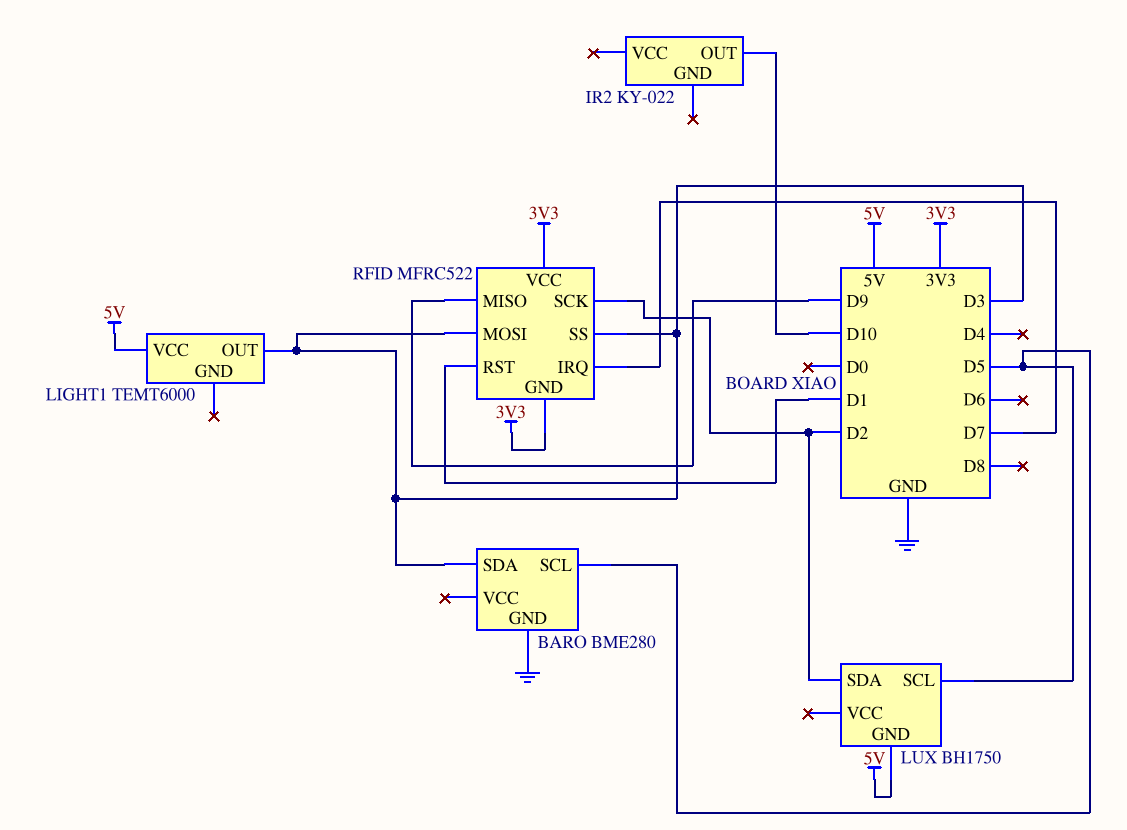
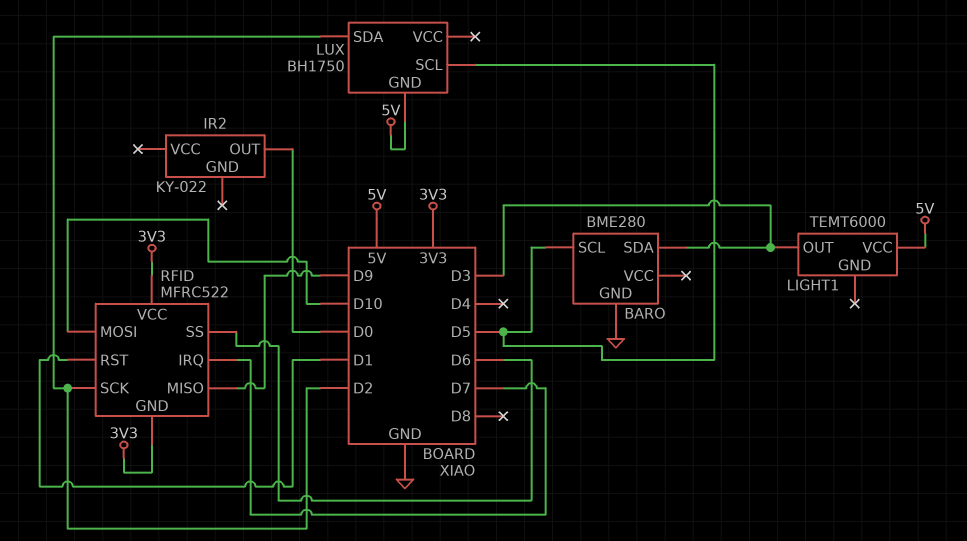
IR2 pin OUT: D10 -> D0
RFID pin MOSI: D3 -> D10
RFID pin SS: D3 -> D6

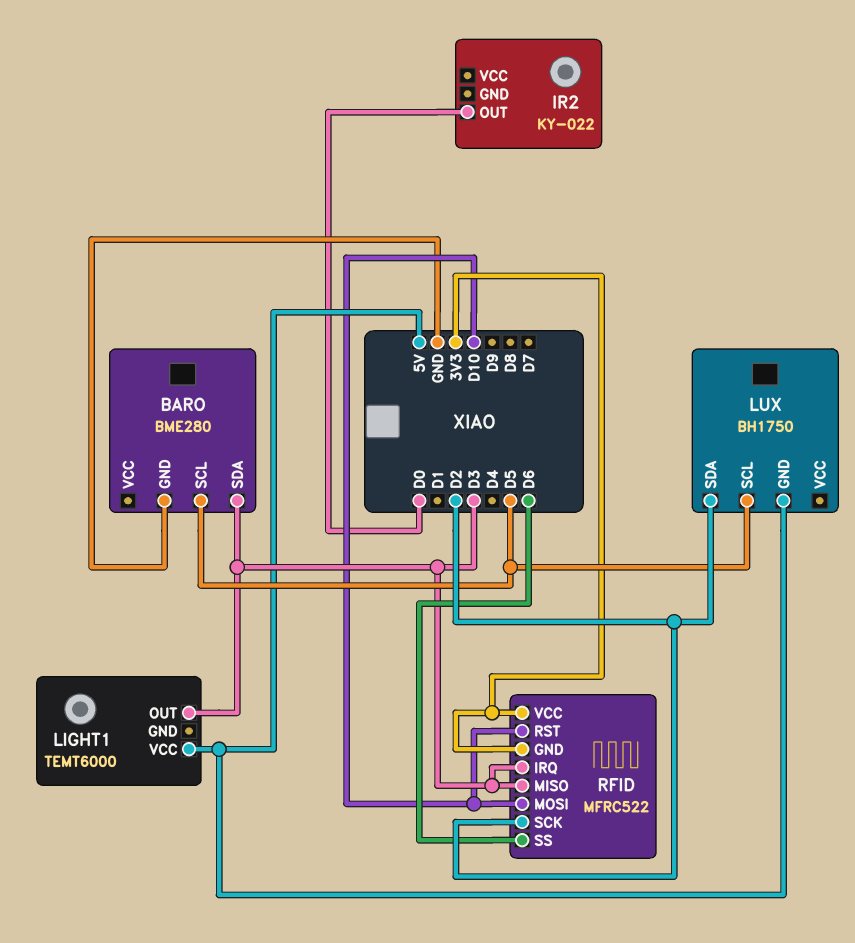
RFID pin IRQ: D7 -> D3
RFID pin MISO: D9 -> D3
RFID pin RST: D1 -> D10

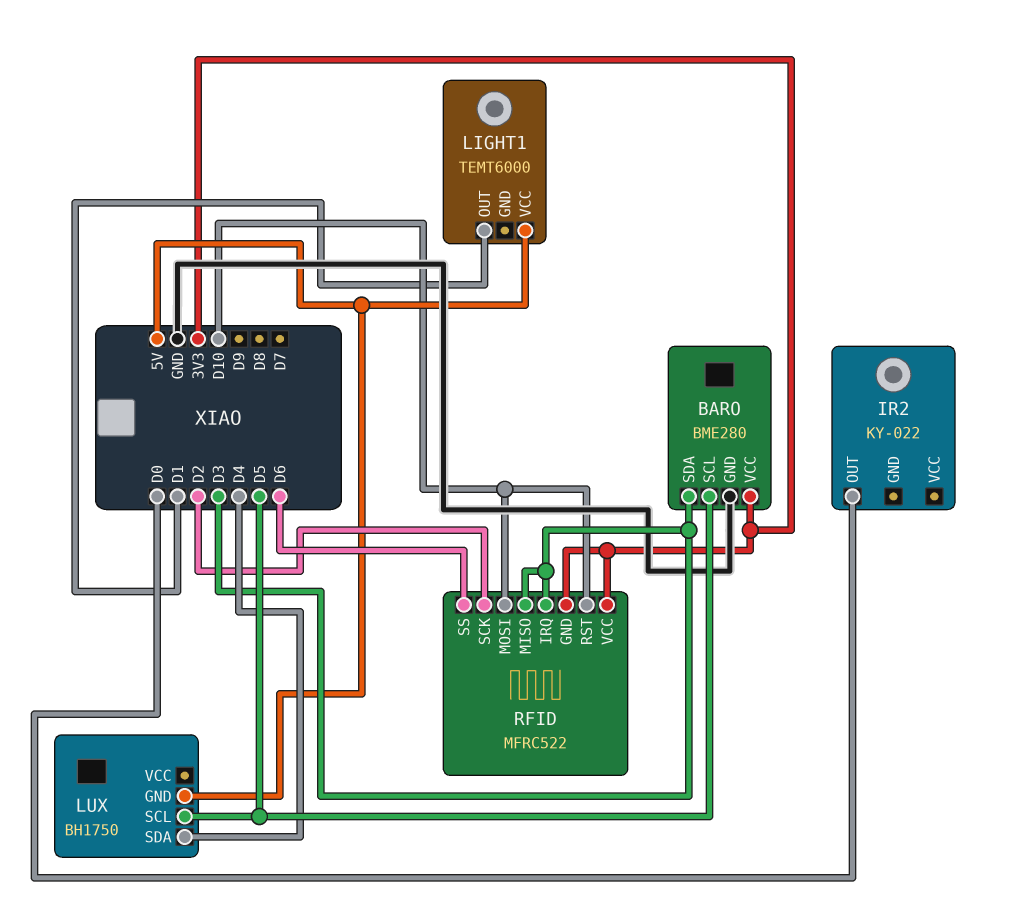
BARO pin VCC: none -> 3V3
LIGHT1 pin OUT: D3 -> D1
LUX pin SDA: D2 -> D4

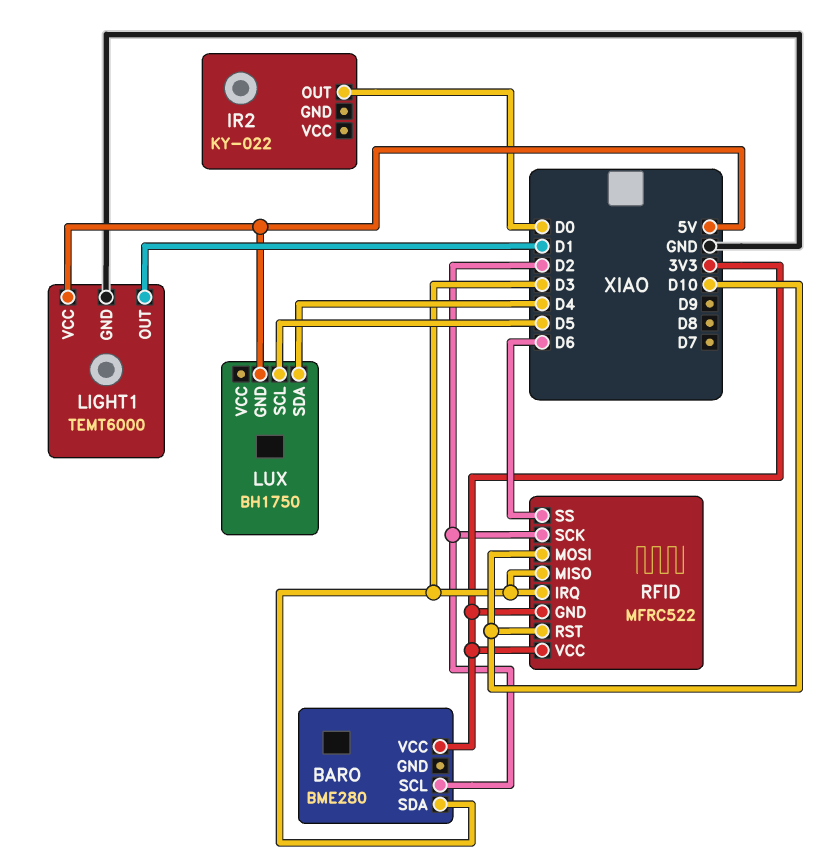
BARO pin GND: GND -> none
BARO pin SCL: D5 -> D2
LIGHT1 pin GND: none -> GND

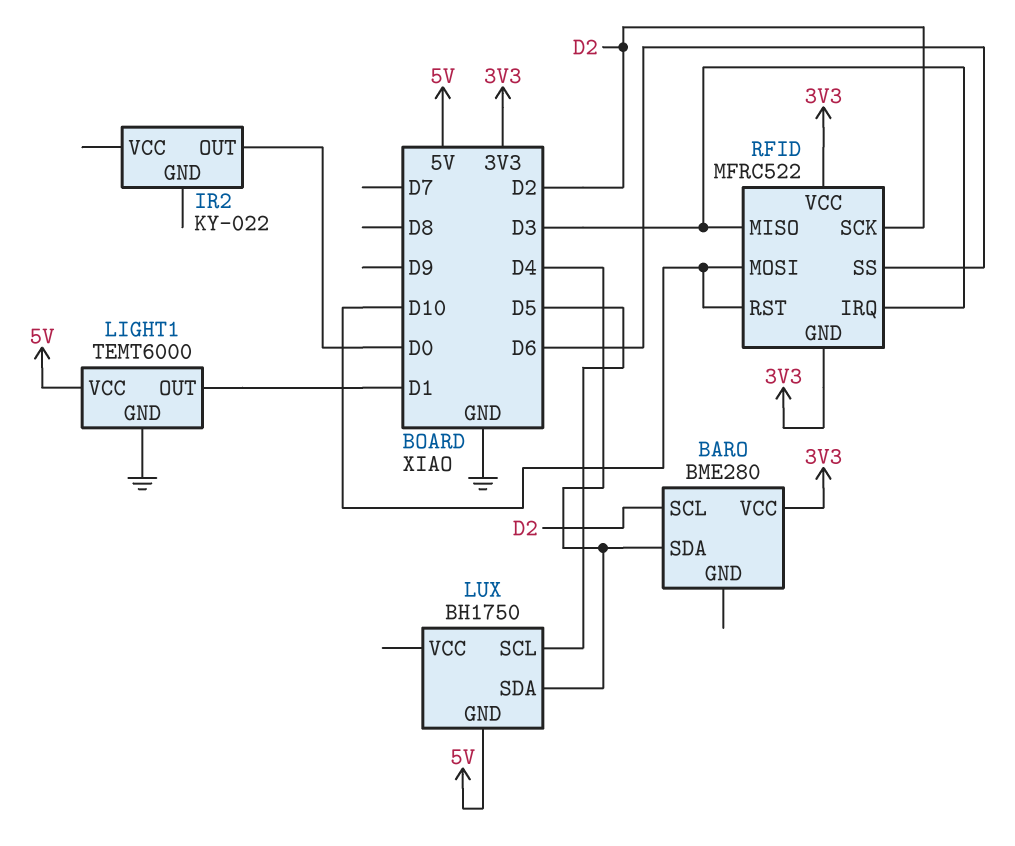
BARO pin SDA: D3 -> D4

